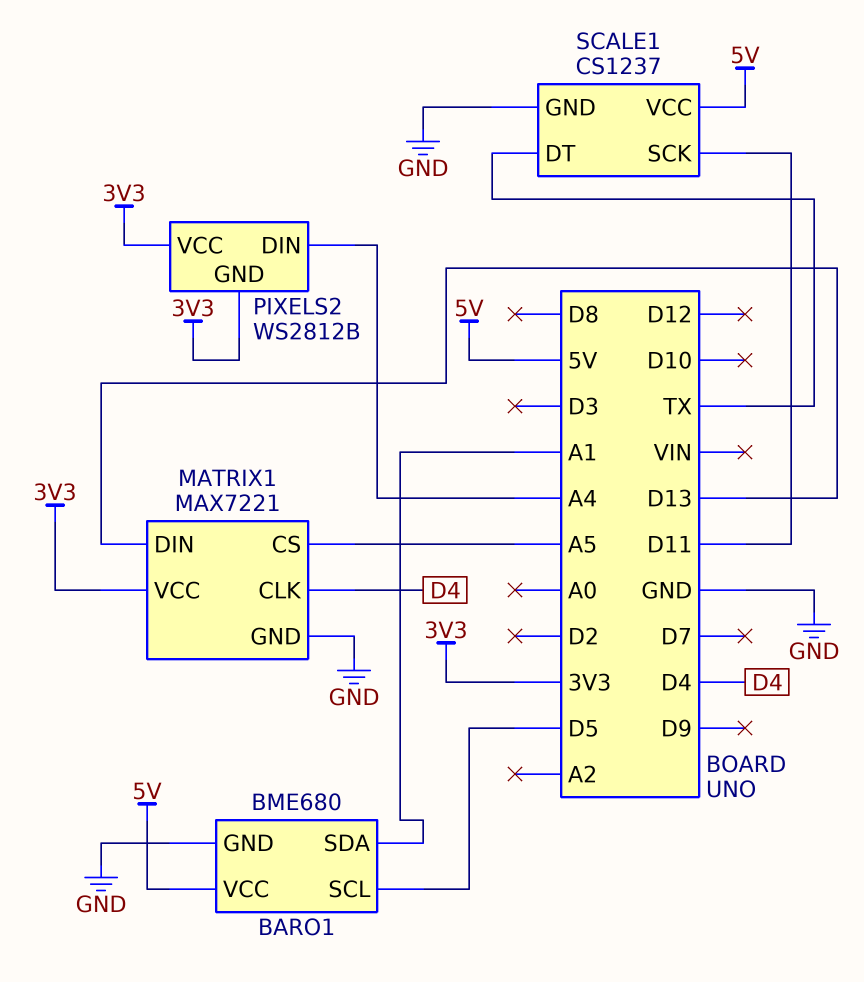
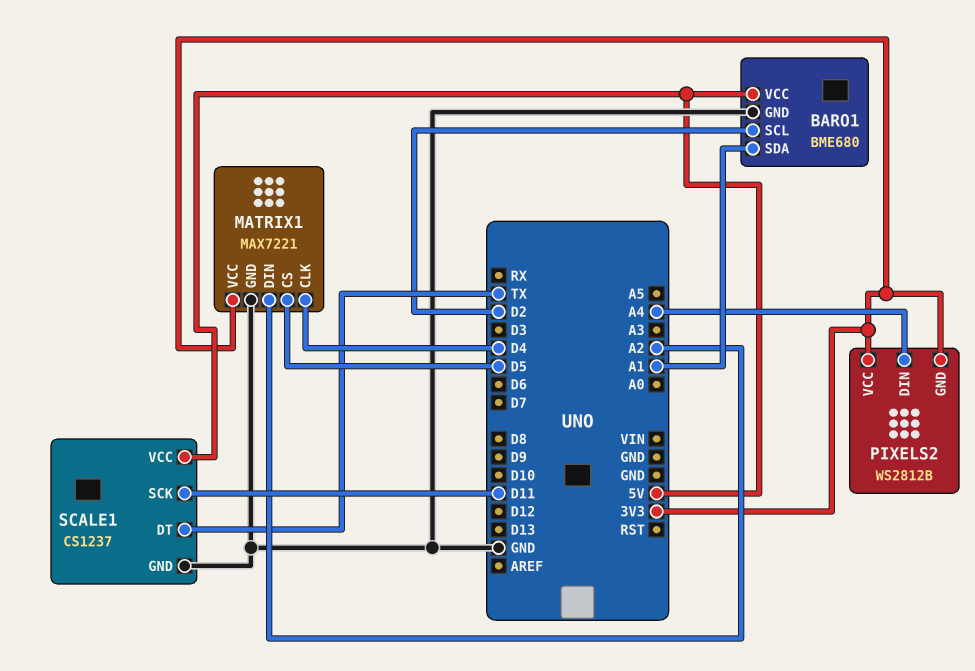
BARO1 pin SCL: D5 -> D2
MATRIX1 pin CS: A5 -> D5
MATRIX1 pin DIN: D13 -> A2

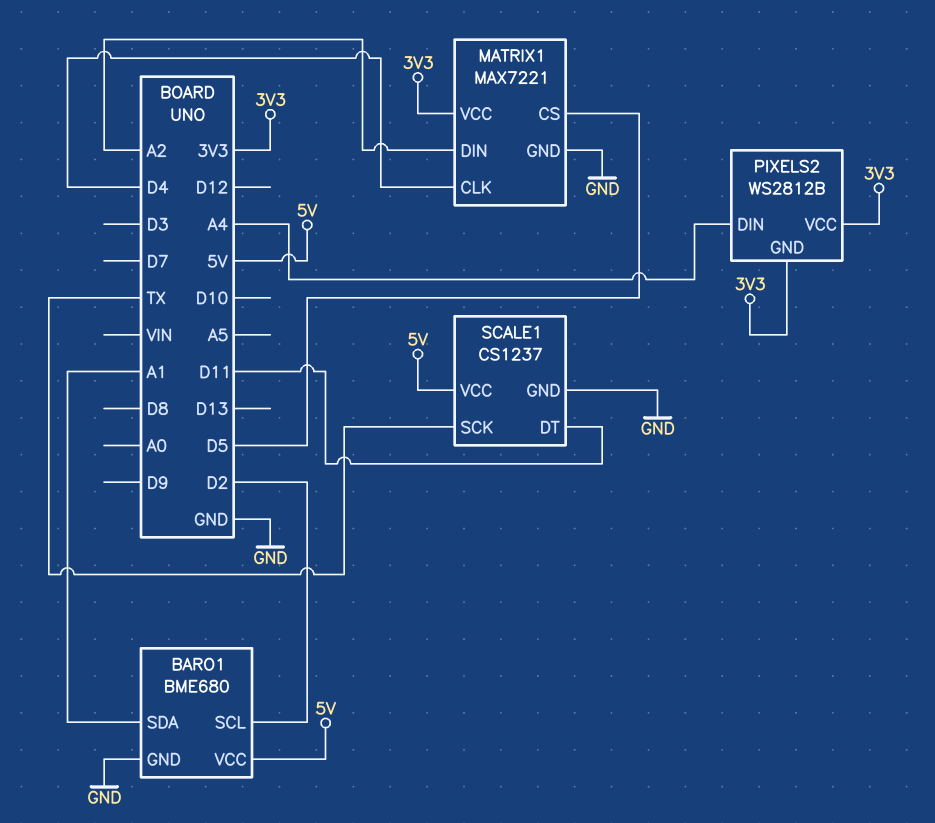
SCALE1 pin DT: TX -> D11
SCALE1 pin SCK: D11 -> TX

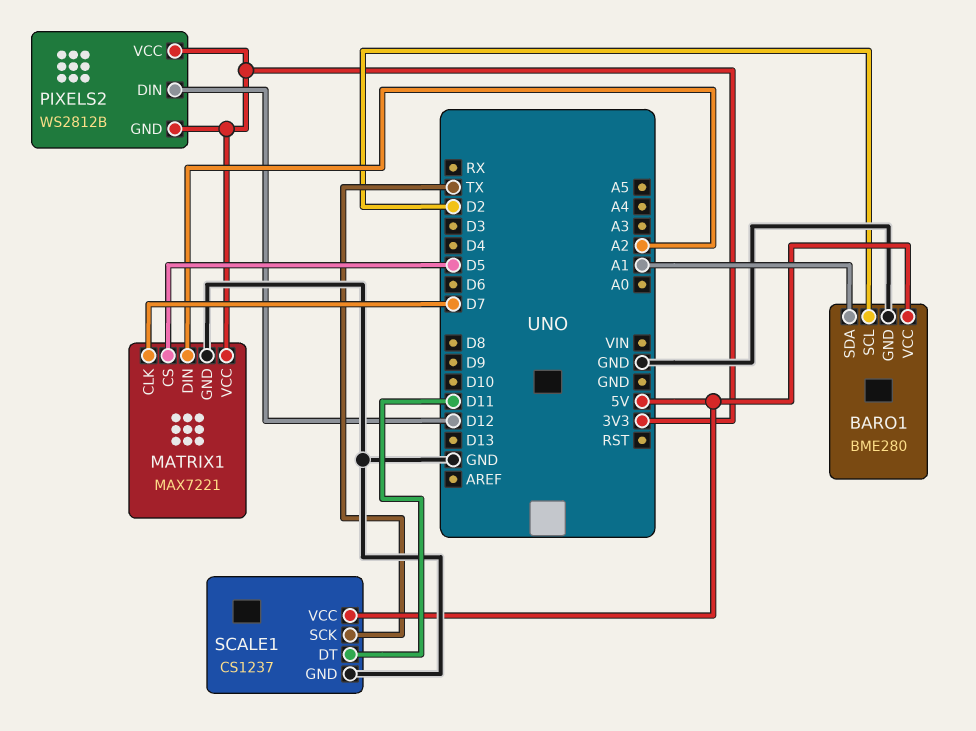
BARO1: BME680 -> BME280
MATRIX1 pin CLK: D4 -> D7
PIXELS2 pin DIN: A4 -> D12

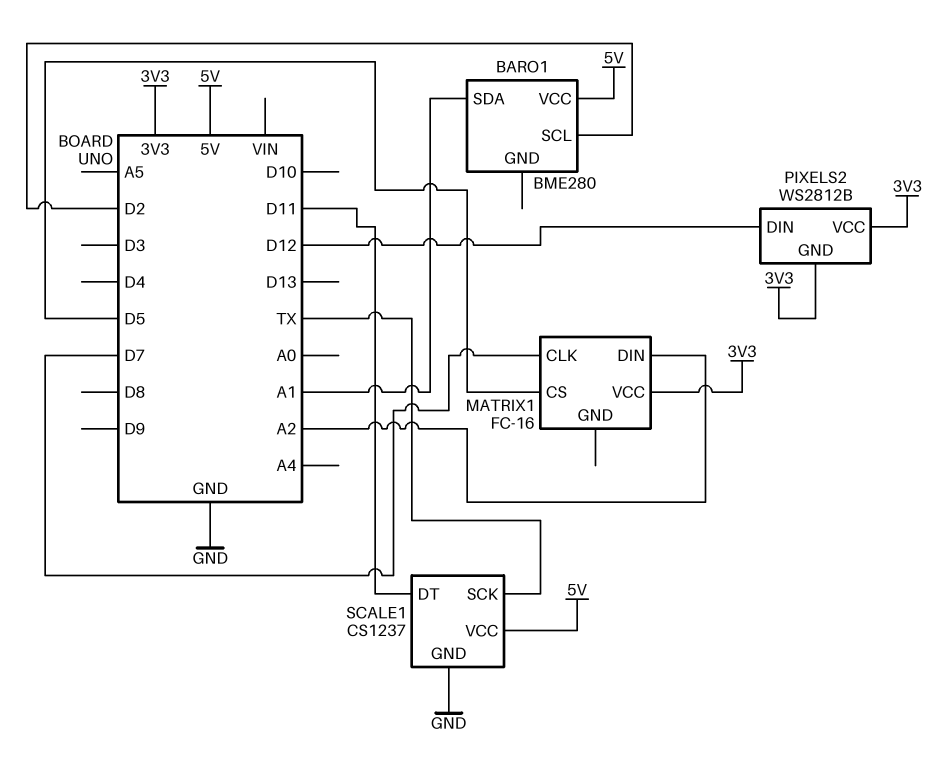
BARO1 pin GND: GND -> none
MATRIX1: MAX7221 -> FC-16
MATRIX1 pin GND: GND -> none

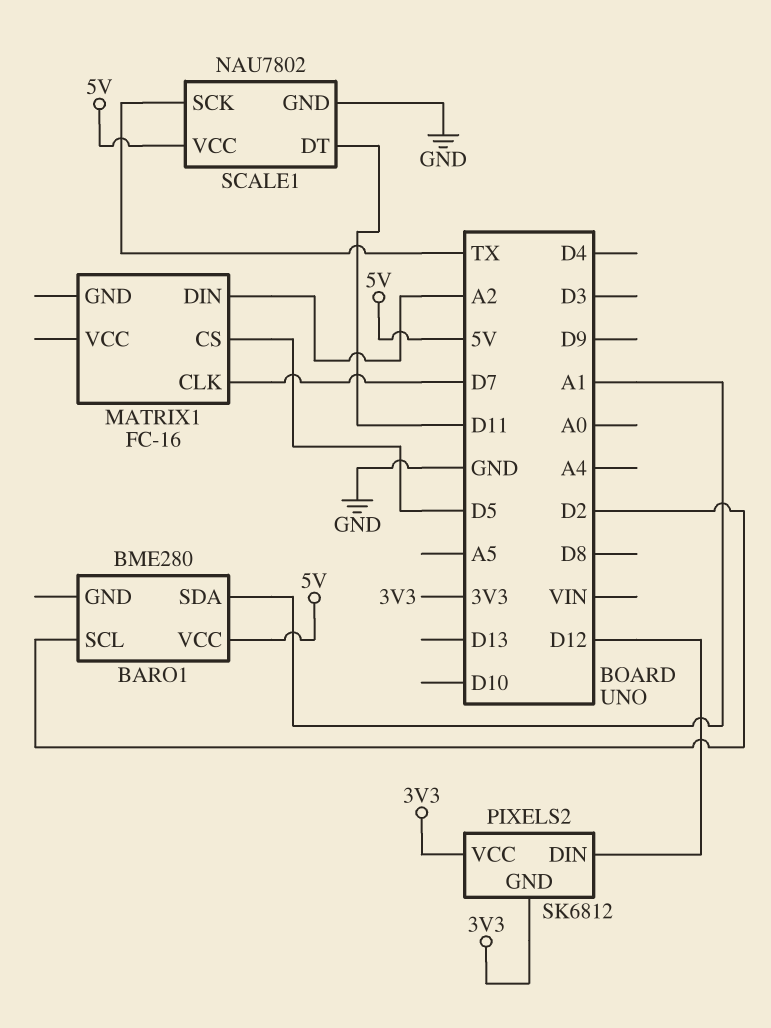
MATRIX1 pin VCC: 3V3 -> none
PIXELS2: WS2812B -> SK6812
SCALE1: CS1237 -> NAU7802

